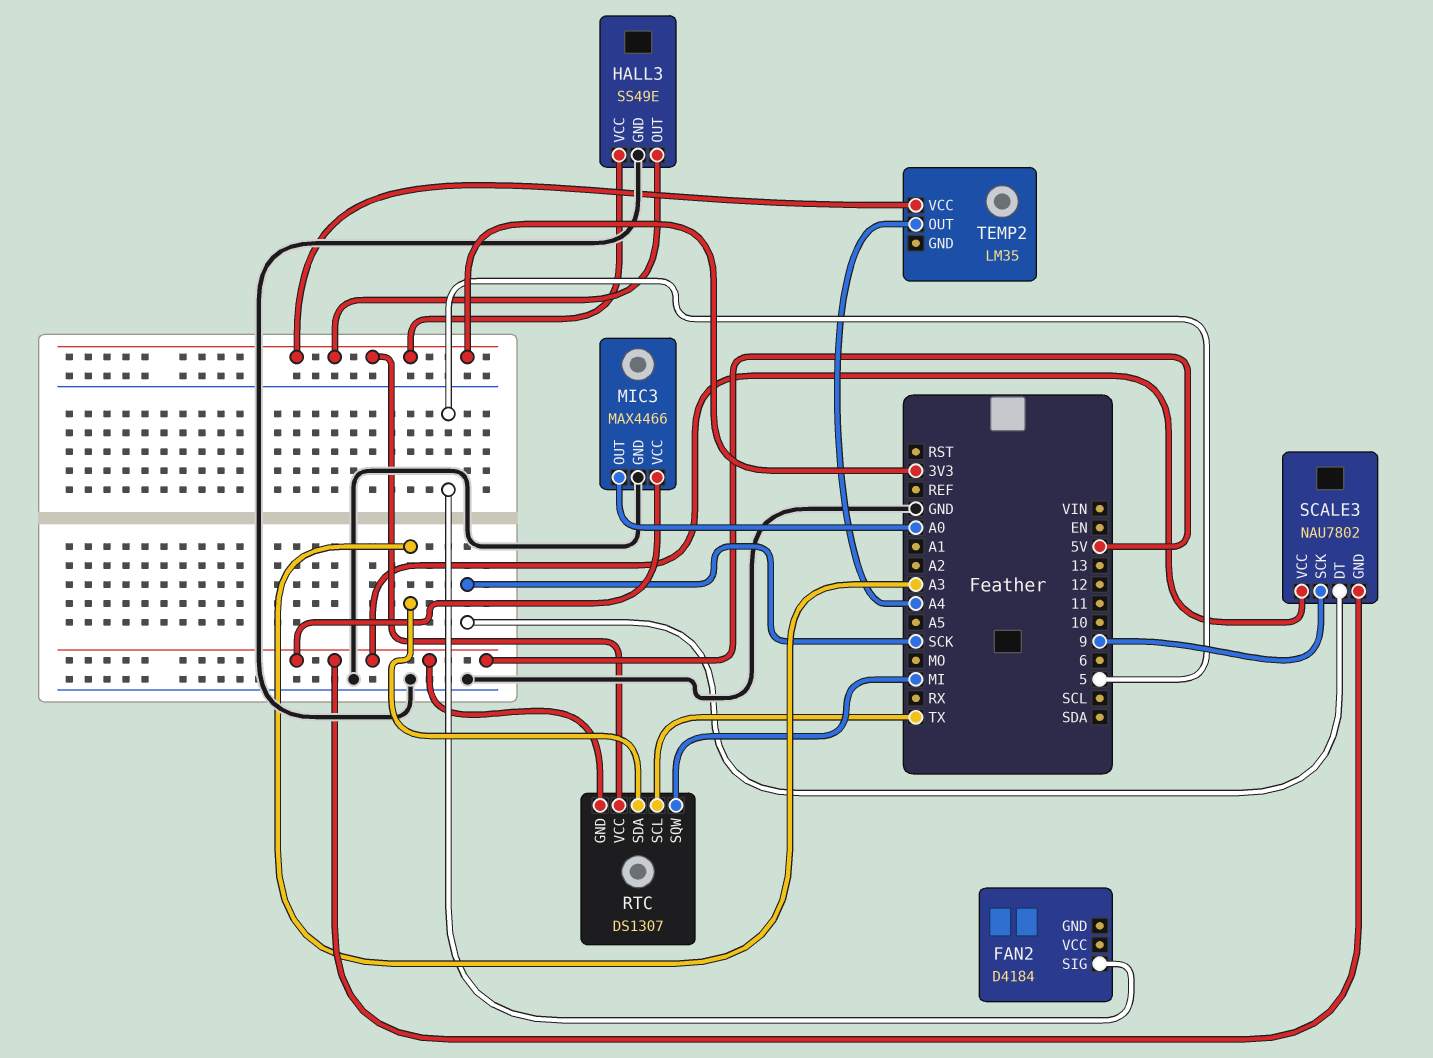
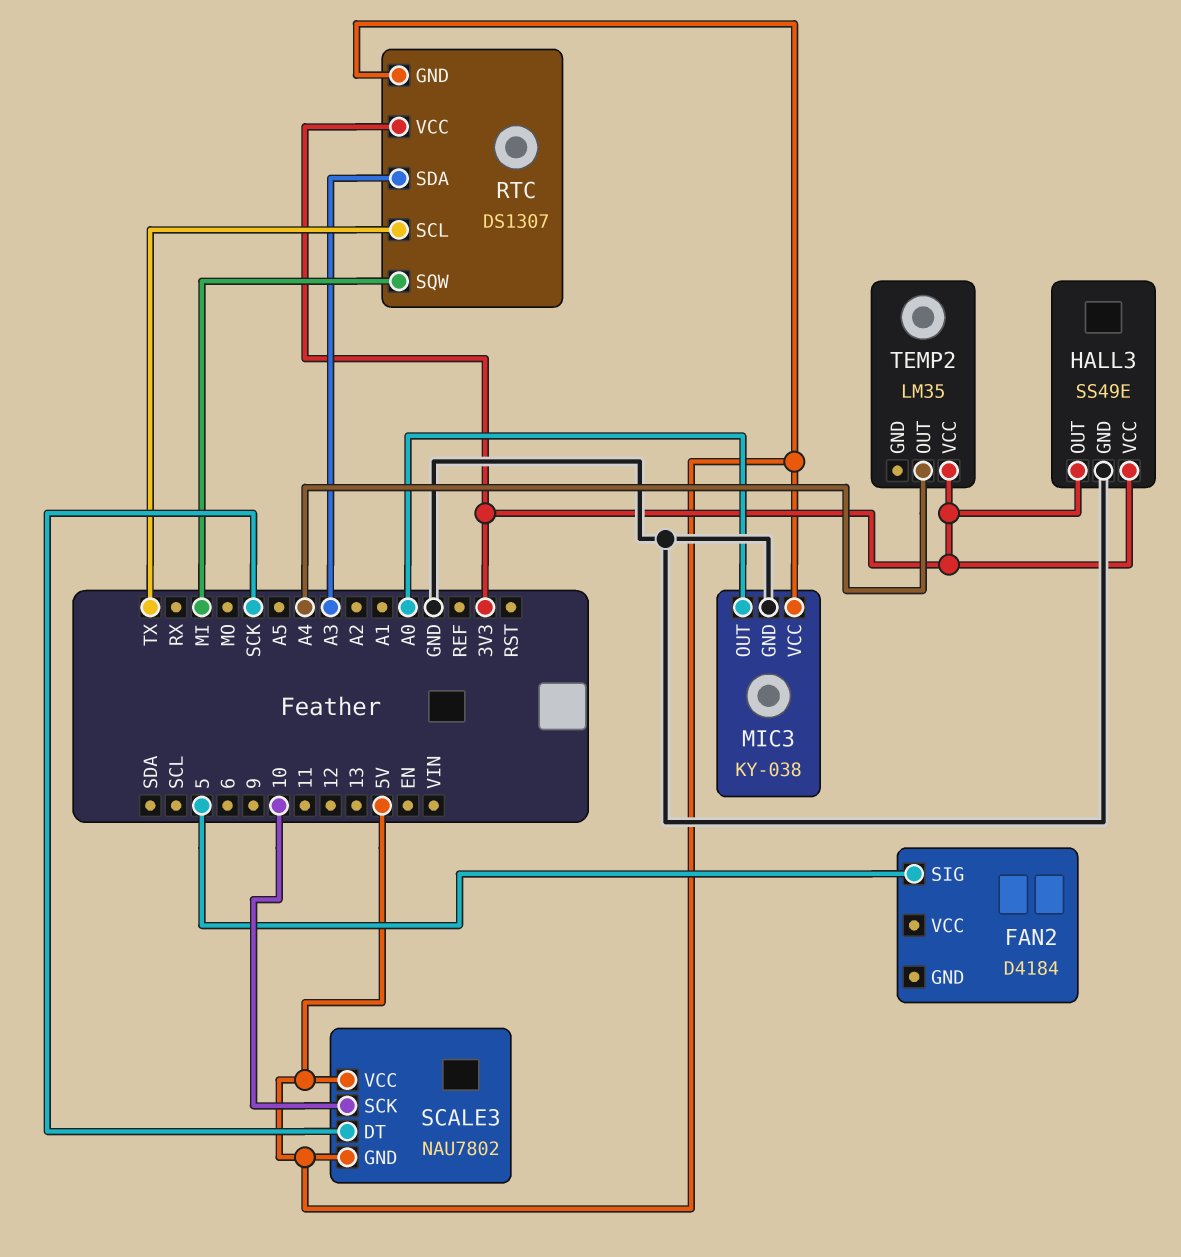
MIC3: MAX4466 -> KY-038
SCALE3 pin SCK: 9 -> 10

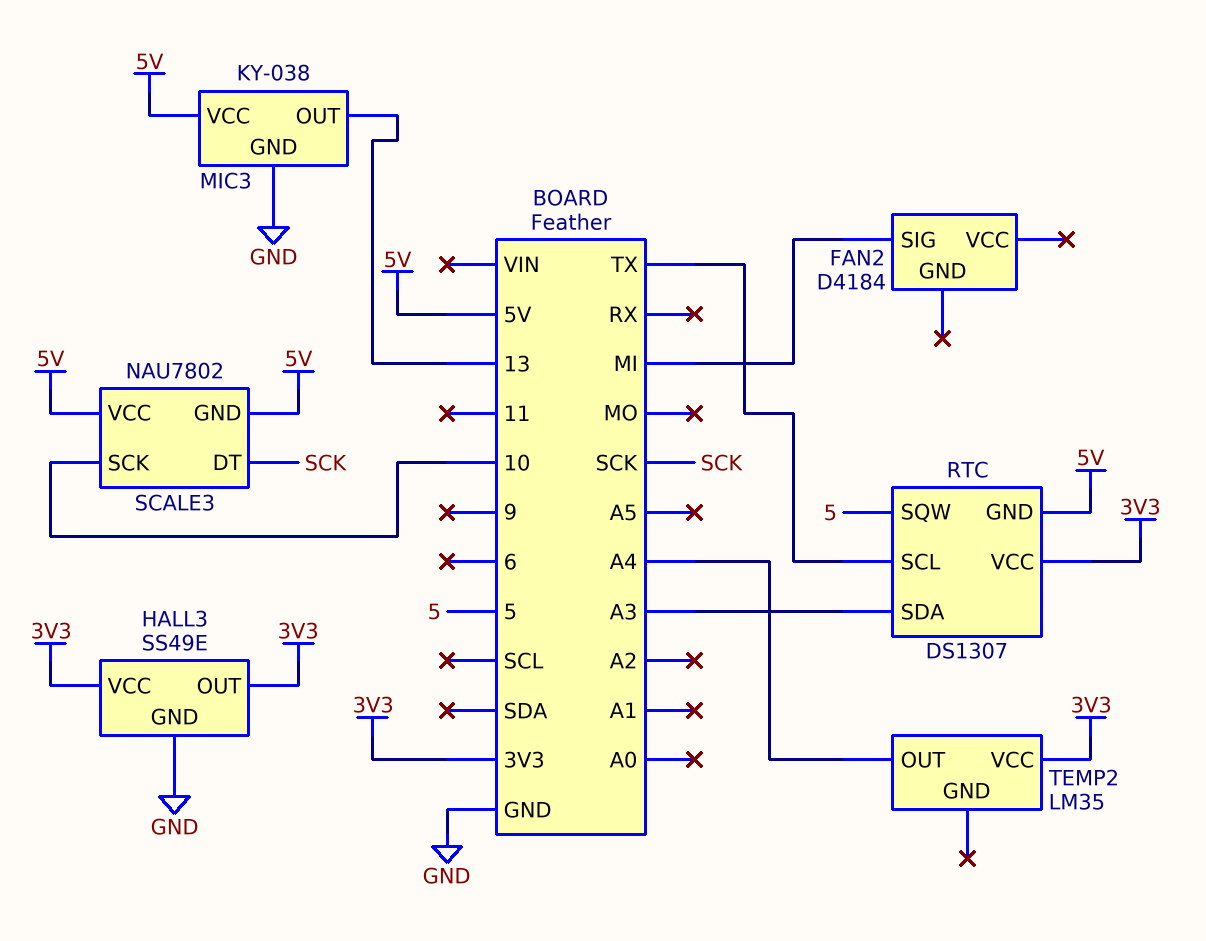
FAN2 pin SIG: 5 -> MI
MIC3 pin OUT: A0 -> 13
RTC pin SQW: MI -> 5

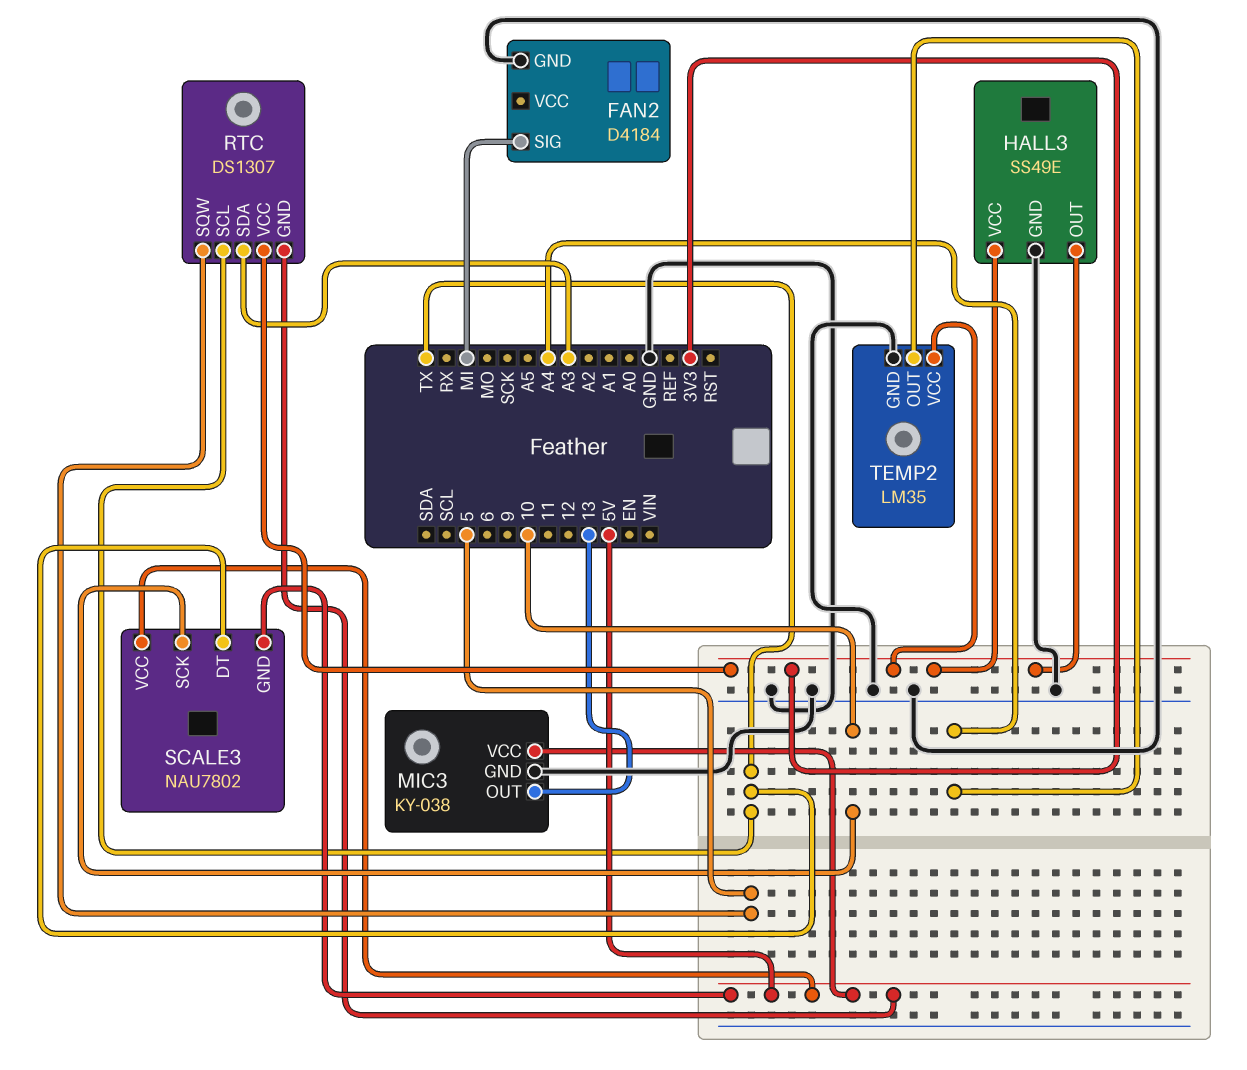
FAN2 pin GND: none -> GND
SCALE3 pin DT: SCK -> TX
TEMP2 pin GND: none -> GND

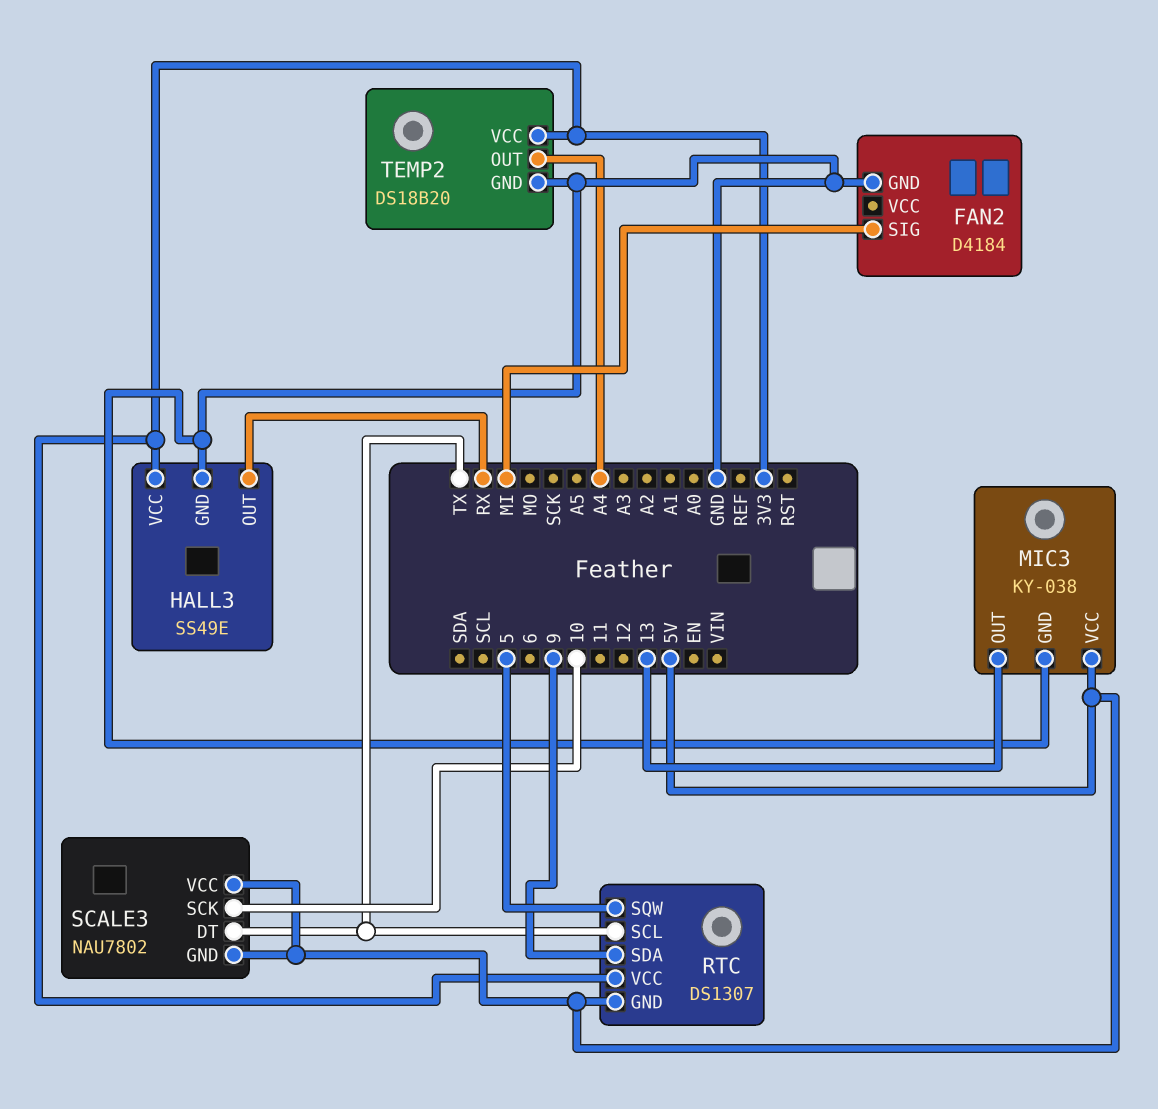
HALL3 pin OUT: 3V3 -> RX
RTC pin SDA: A3 -> 9
TEMP2: LM35 -> DS18B20

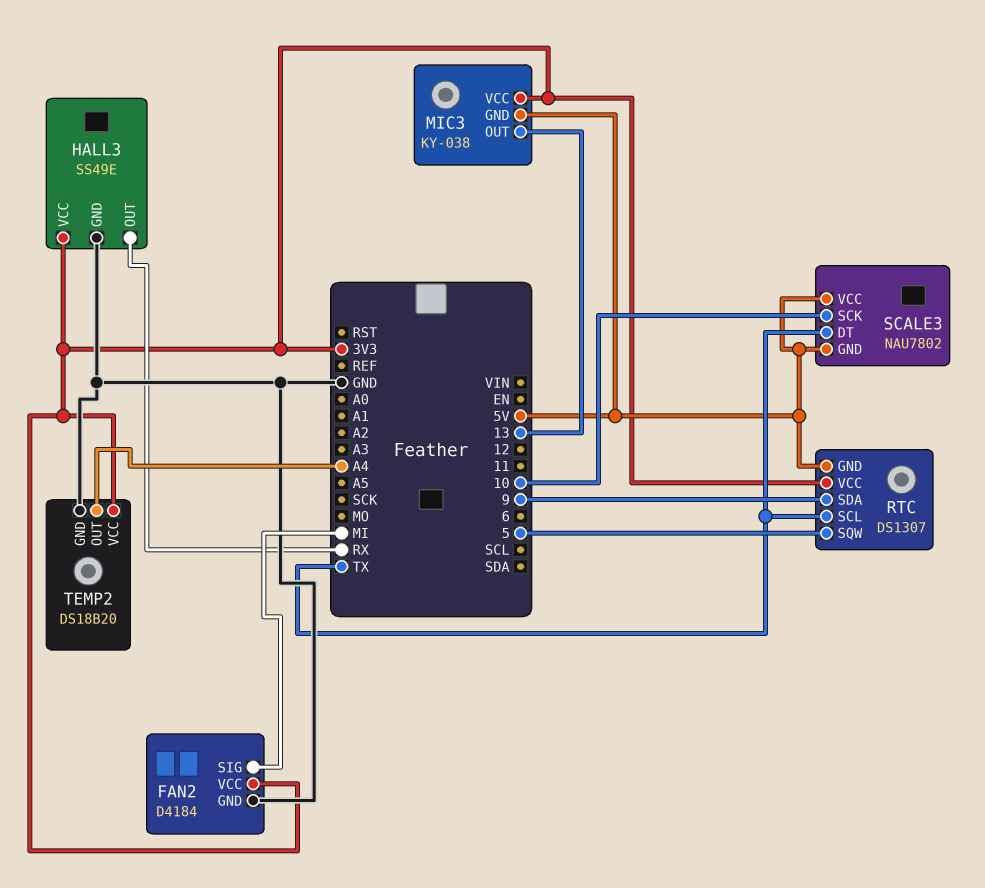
FAN2 pin VCC: none -> 3V3
MIC3 pin GND: GND -> 5V
MIC3 pin VCC: 5V -> 3V3

